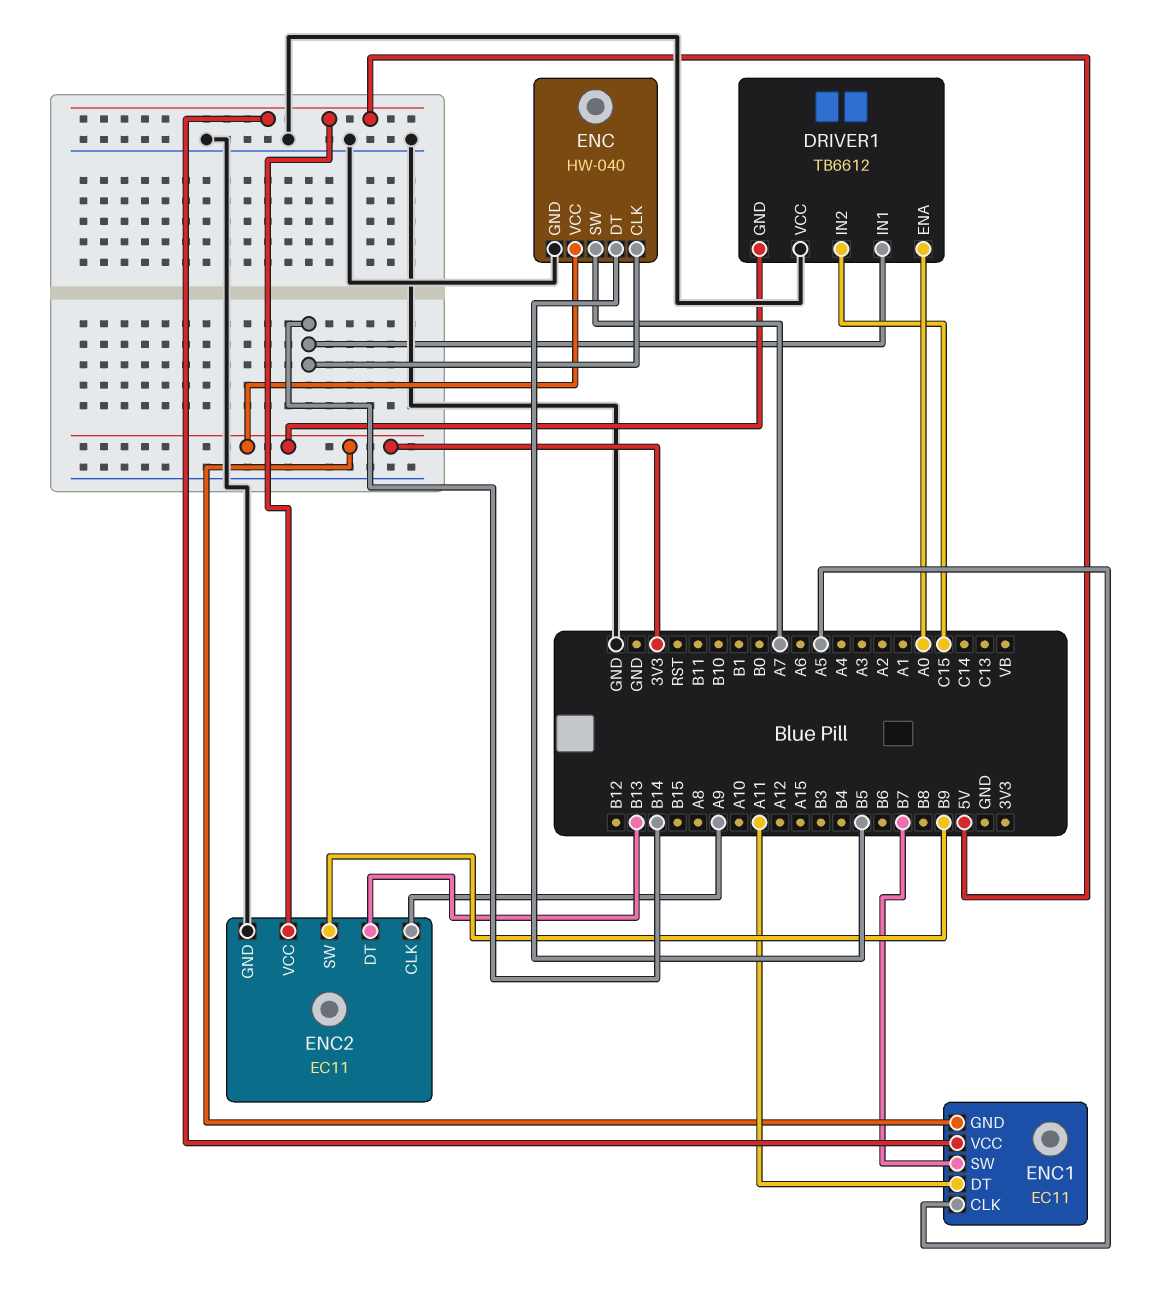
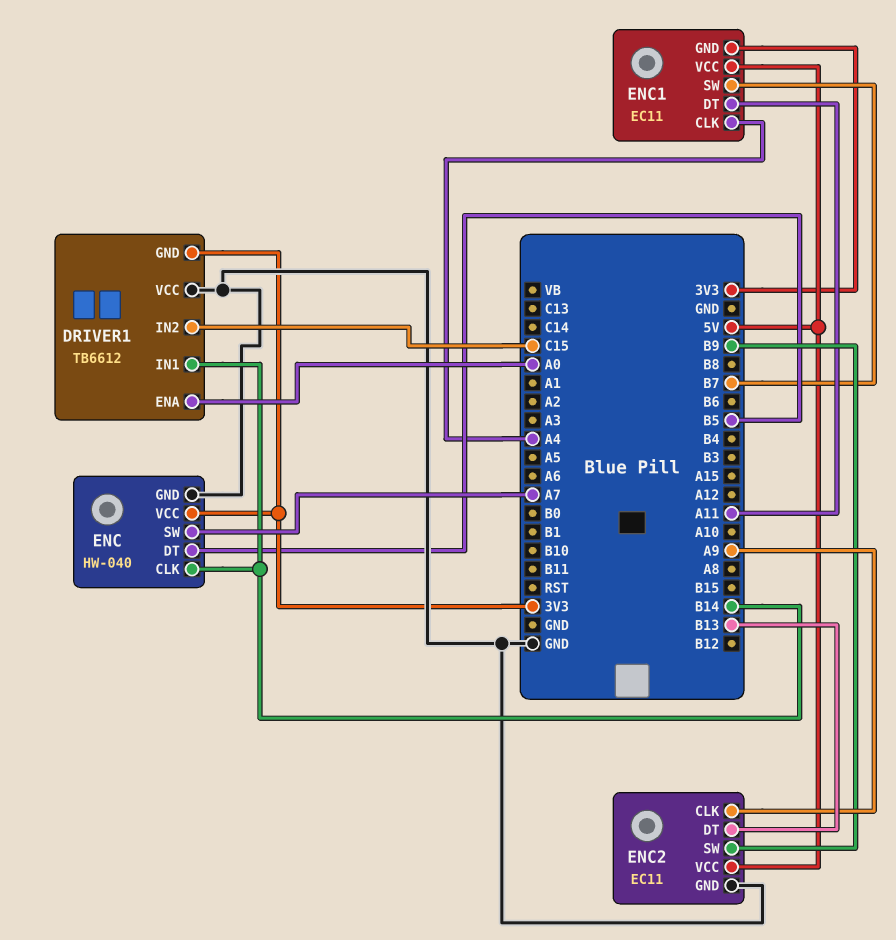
ENC1 pin CLK: A5 -> A4

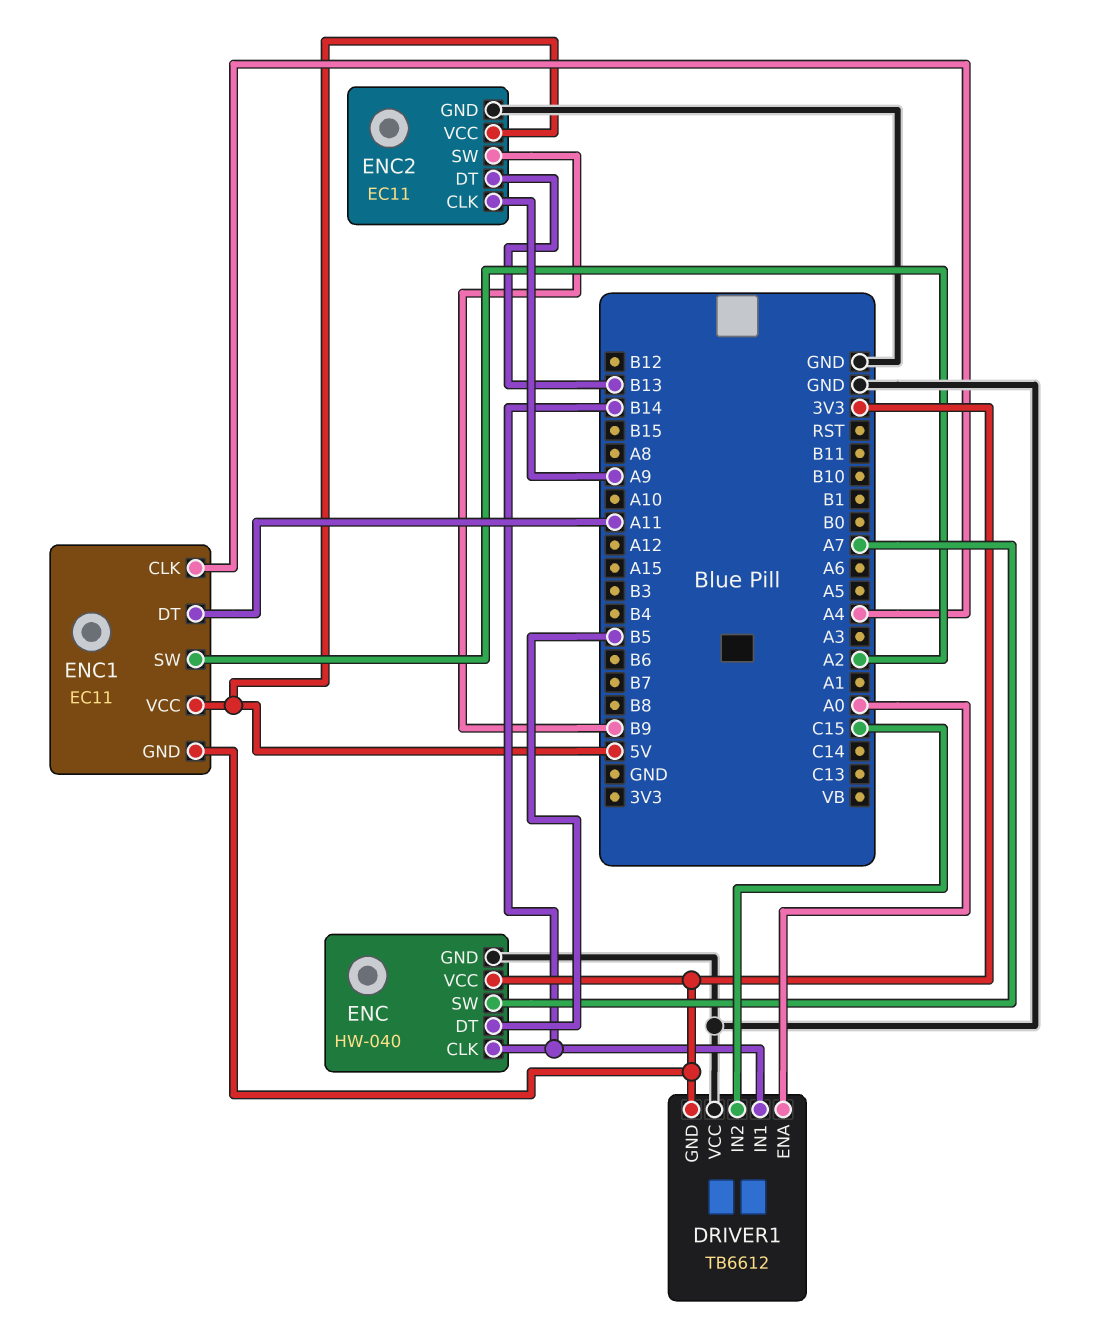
ENC1 pin SW: B7 -> A2

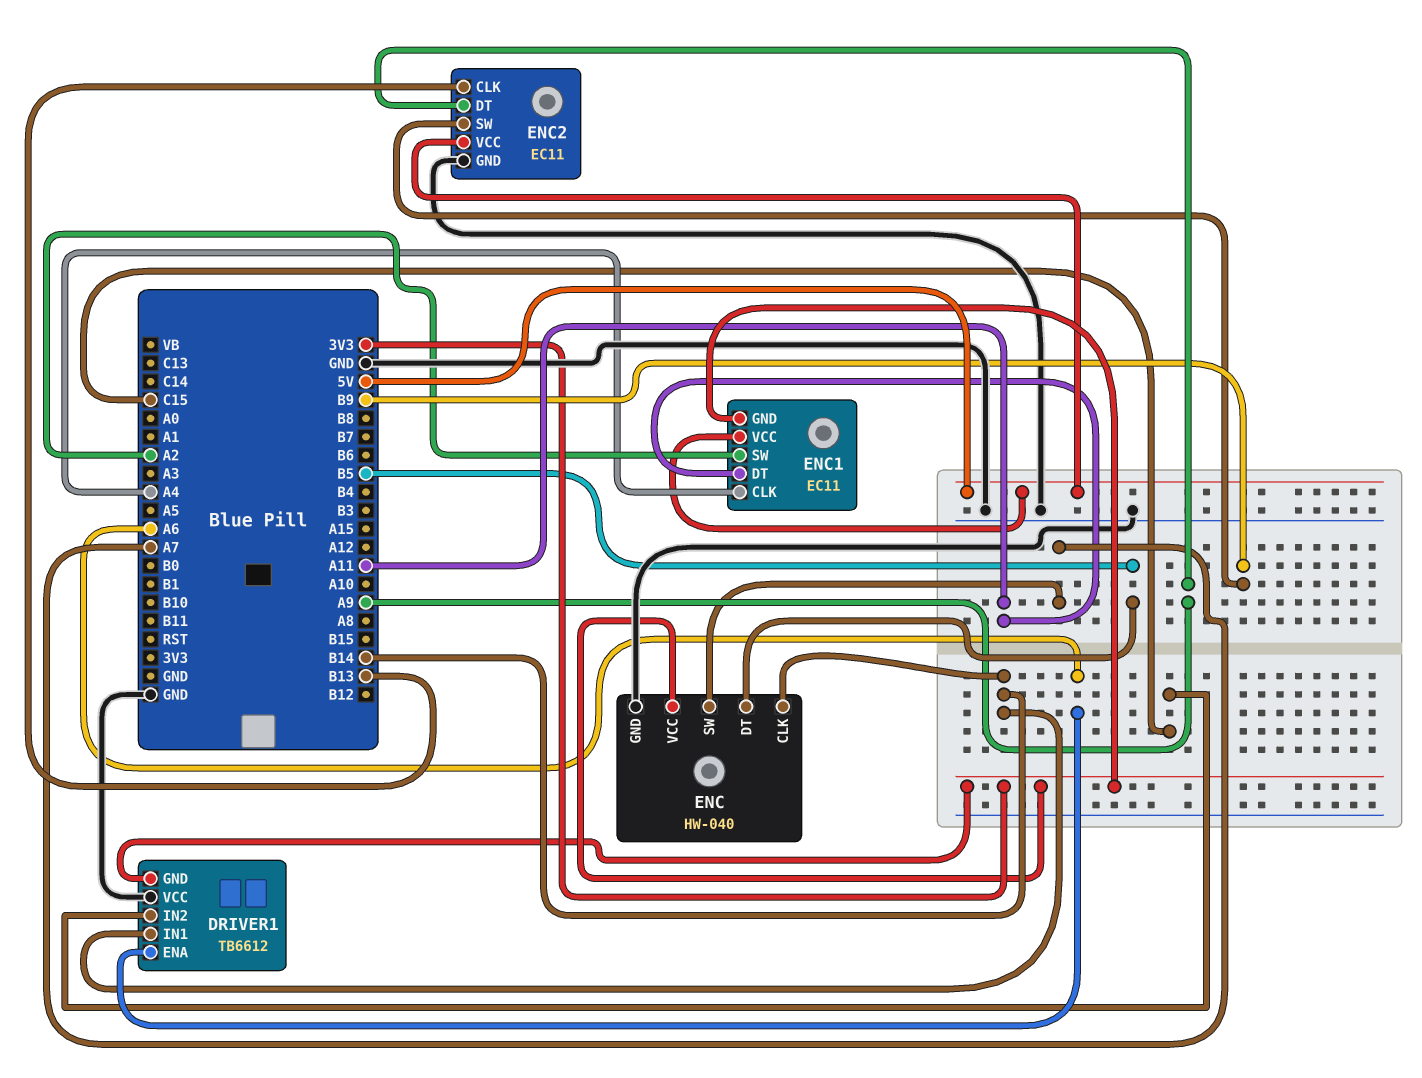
DRIVER1 pin ENA: A0 -> A6
ENC2 pin CLK: A9 -> B13
ENC2 pin DT: B13 -> A9

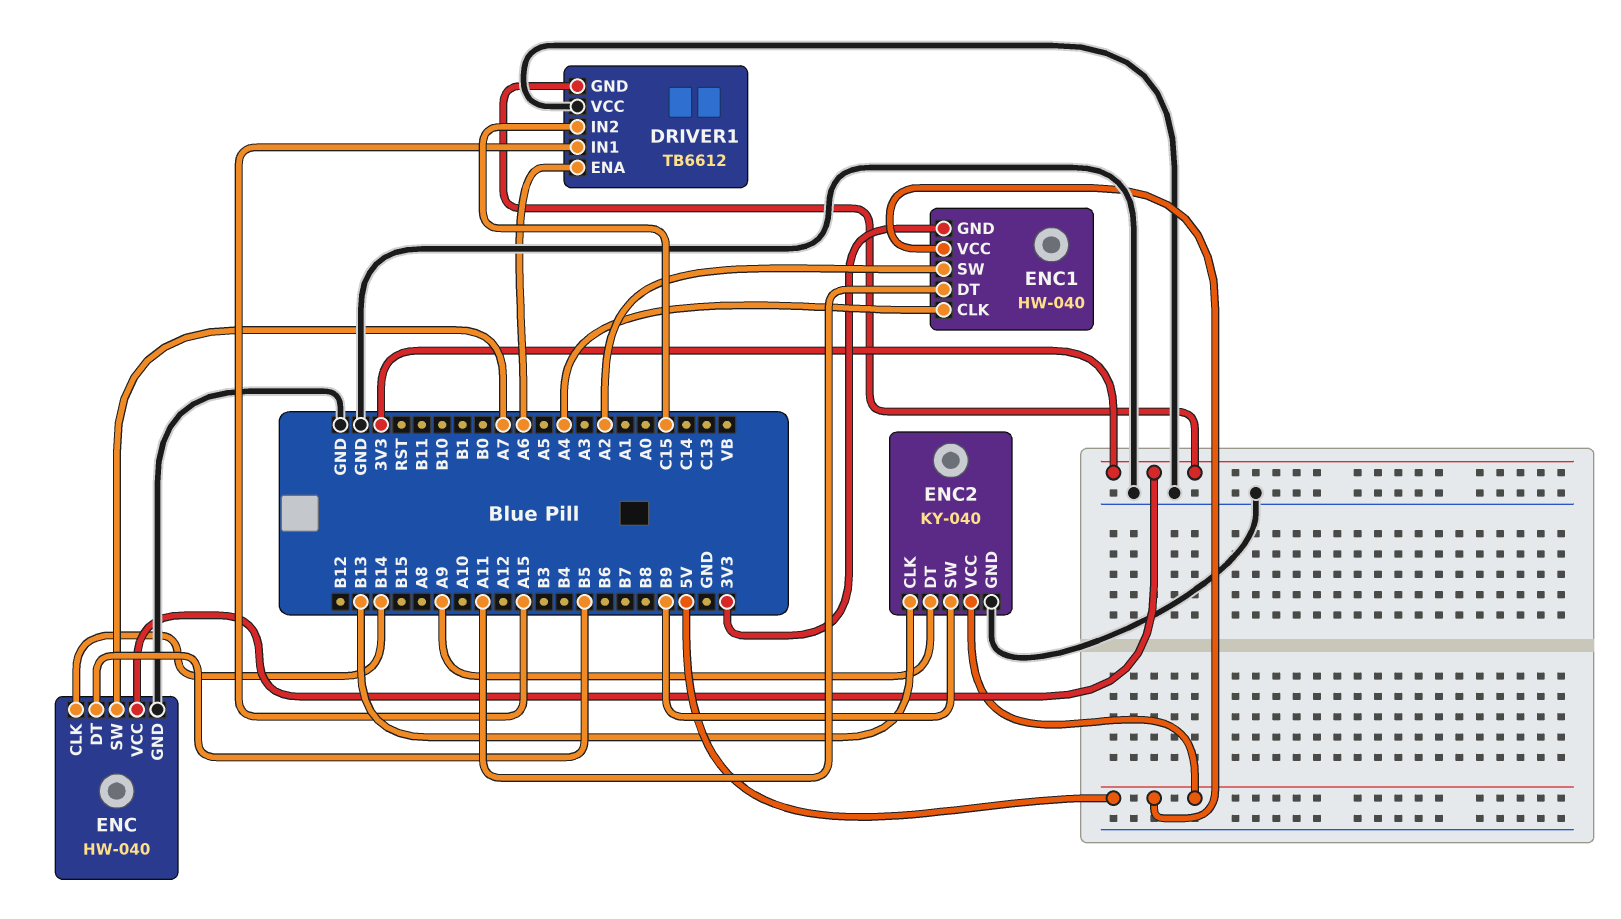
DRIVER1 pin IN1: B14 -> A15
ENC1: EC11 -> HW-040
ENC2: EC11 -> KY-040

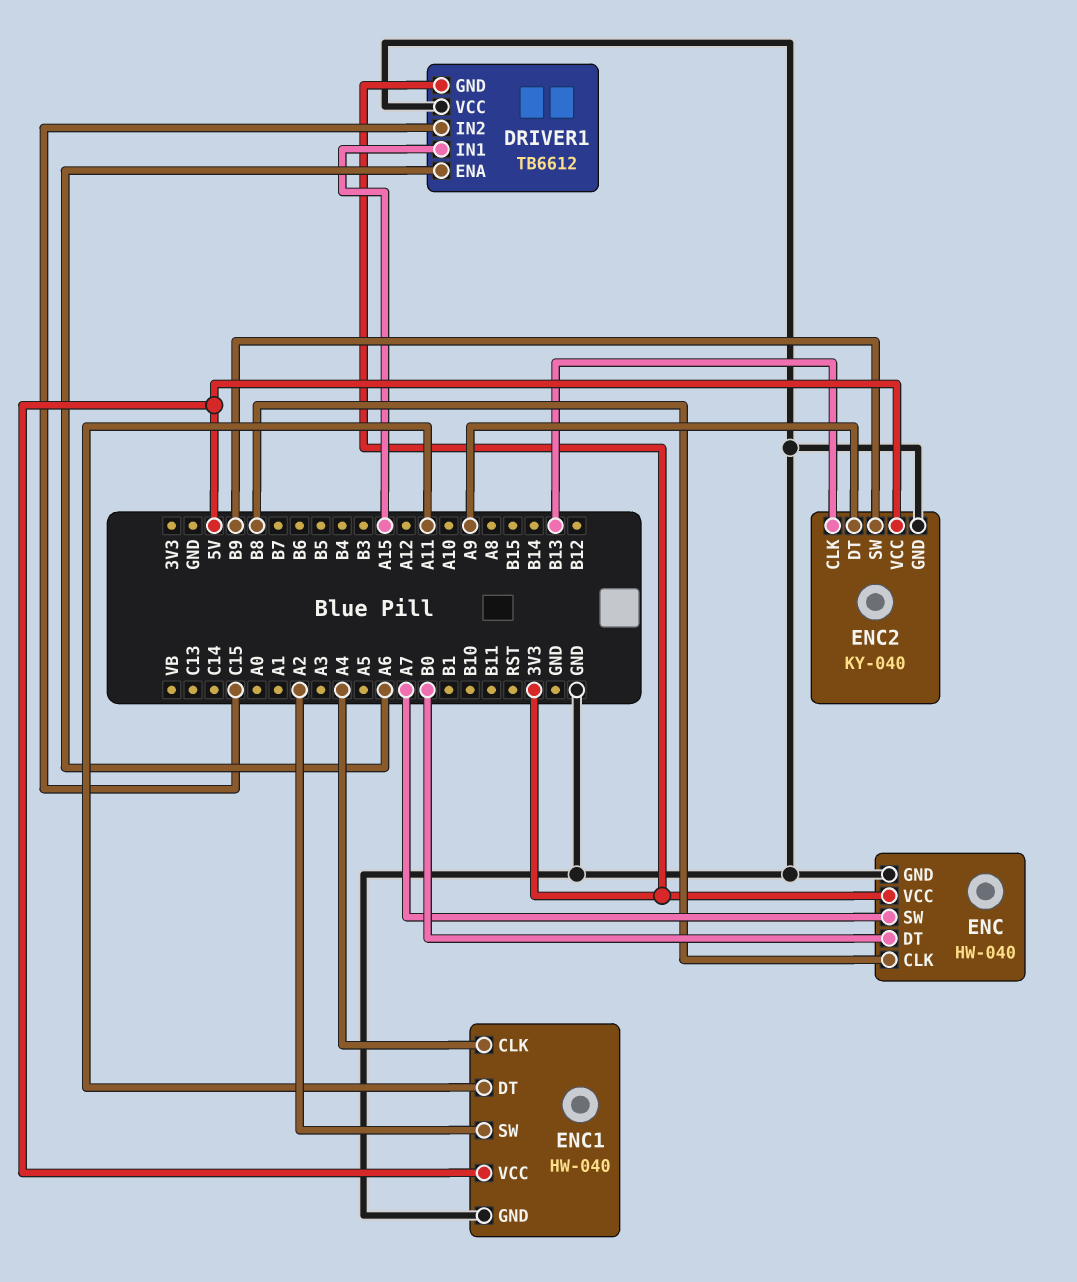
ENC pin CLK: B14 -> B8
ENC pin DT: B5 -> B0
ENC1 pin GND: 3V3 -> GND

